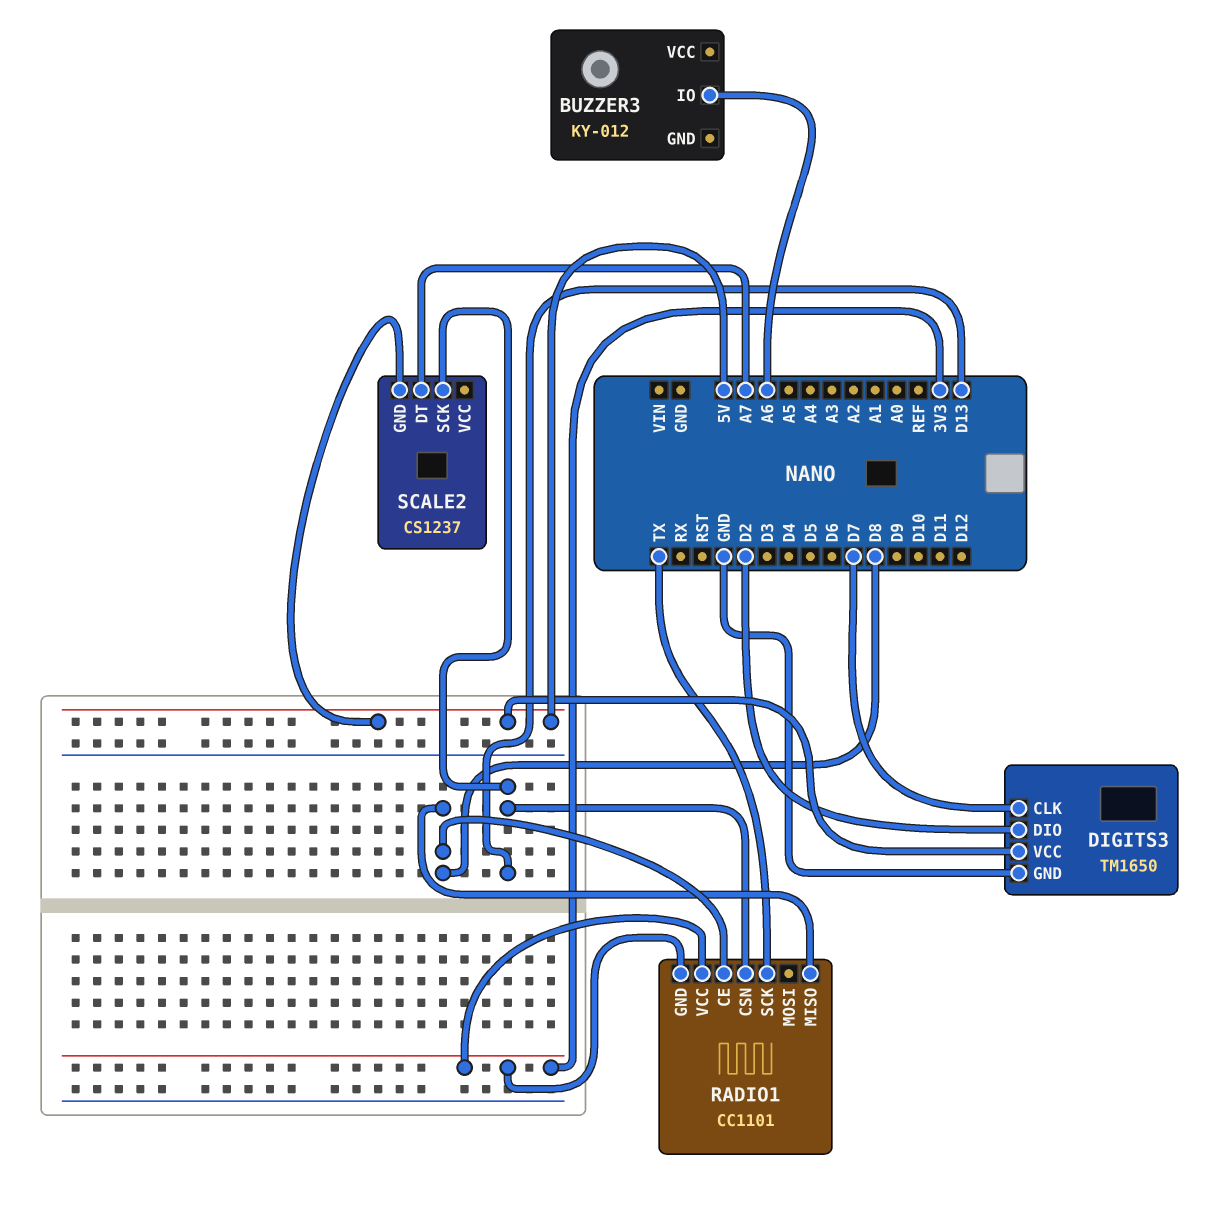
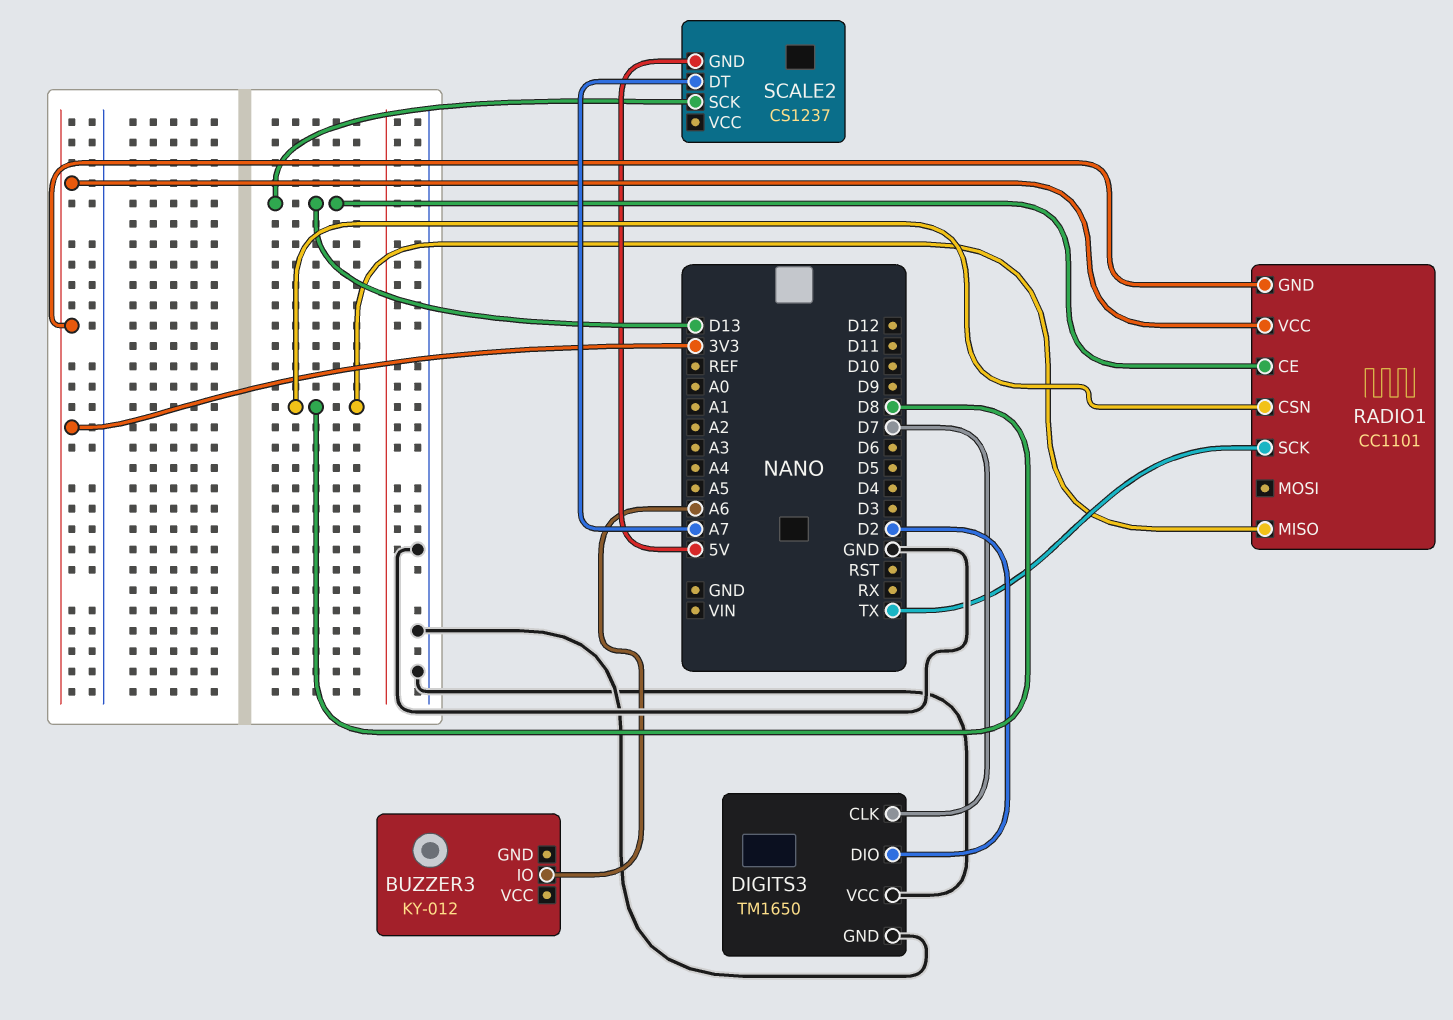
DIGITS3 pin VCC: 5V -> GND
RADIO1 pin CE: D8 -> D13
RADIO1 pin CSN: D13 -> D8

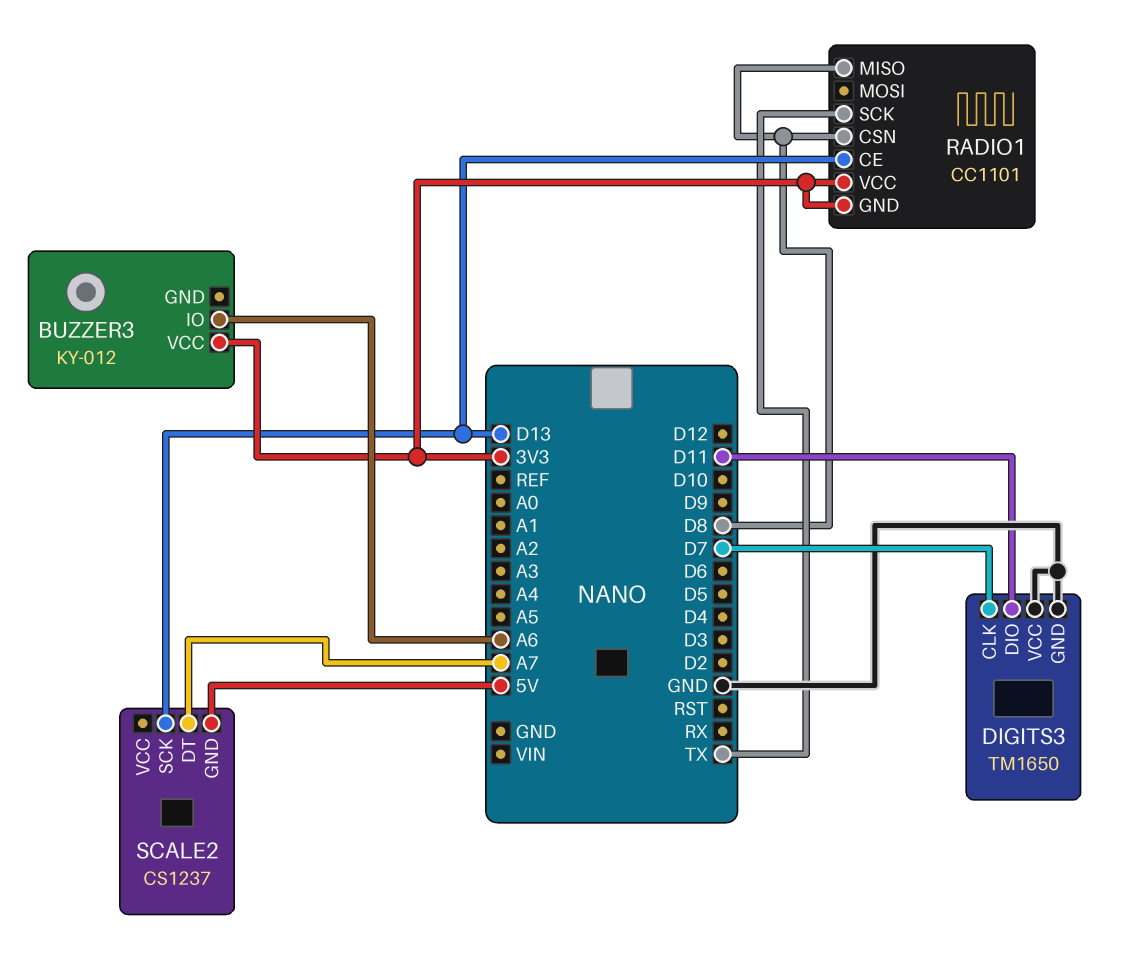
BUZZER3 pin VCC: none -> 3V3
DIGITS3 pin DIO: D2 -> D11

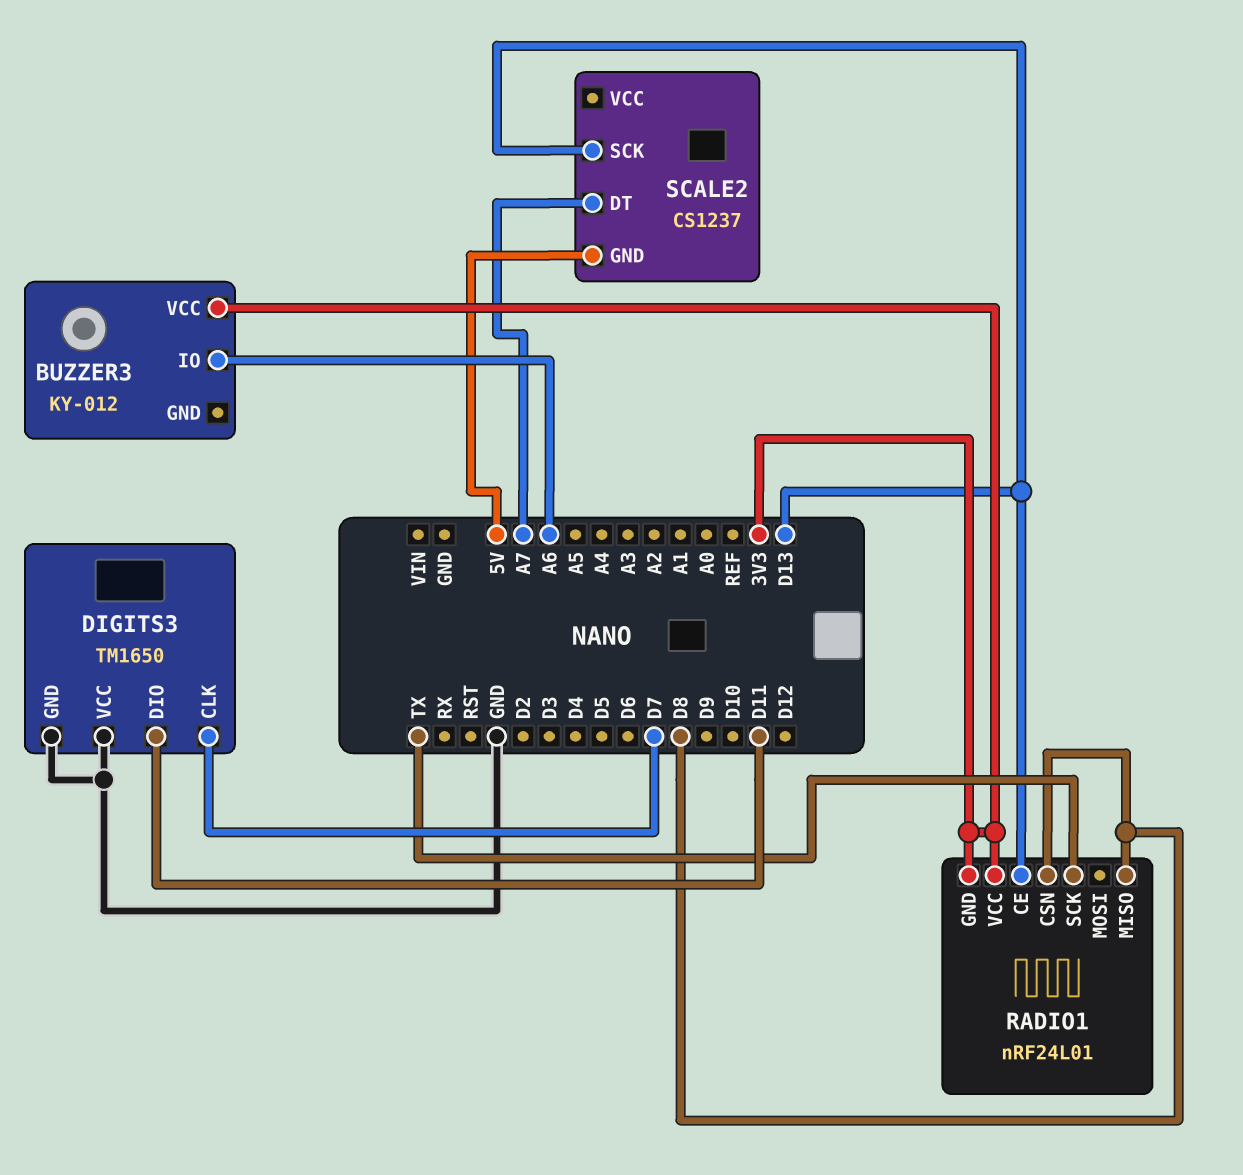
RADIO1: CC1101 -> nRF24L01

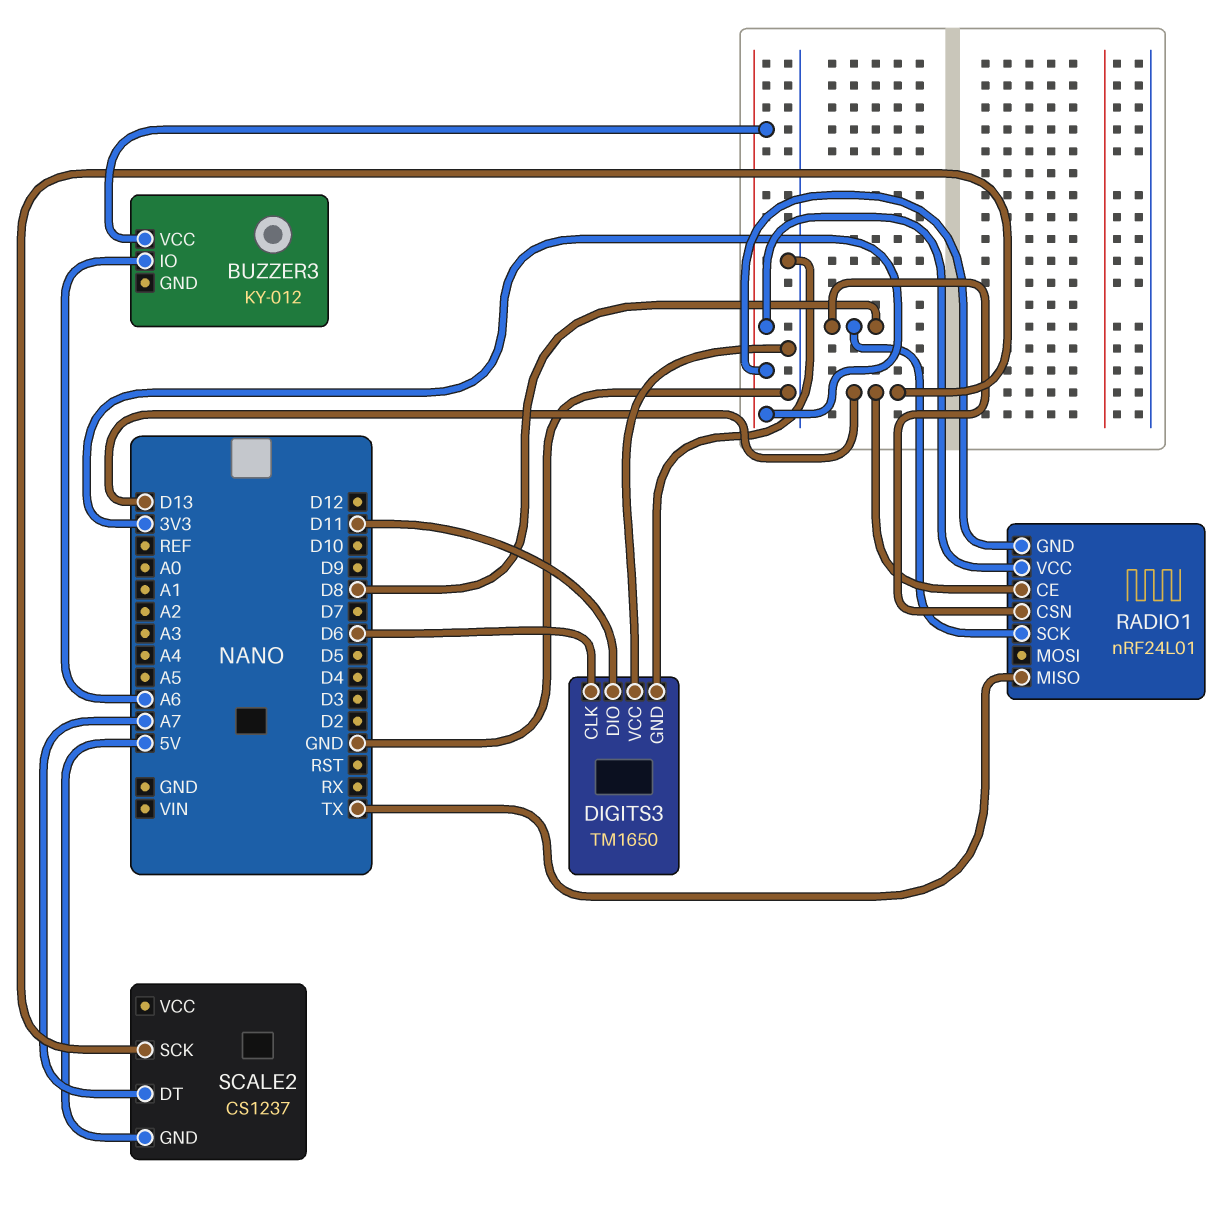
DIGITS3 pin CLK: D7 -> D6
RADIO1 pin MISO: D8 -> TX
RADIO1 pin SCK: TX -> D8

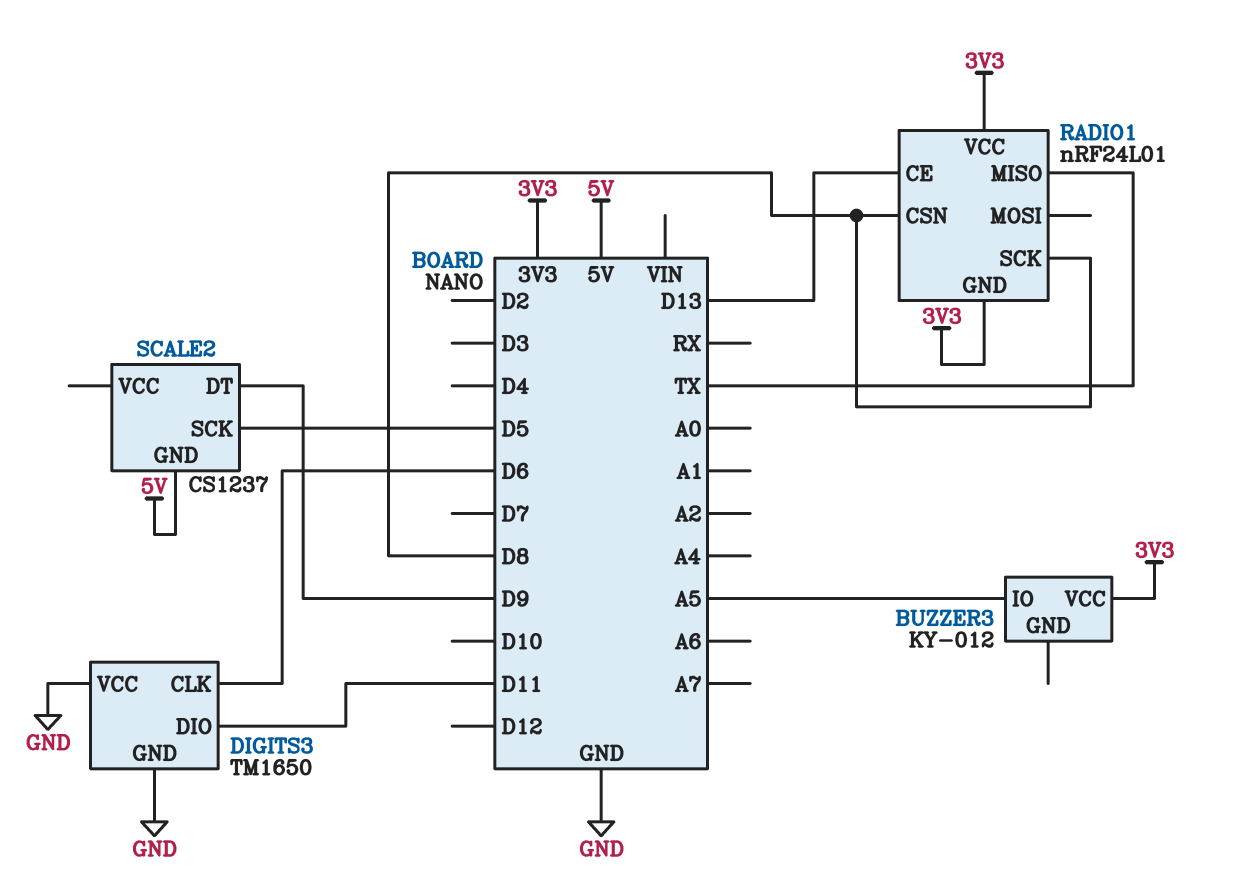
BUZZER3 pin IO: A6 -> A5
SCALE2 pin DT: A7 -> D9
SCALE2 pin SCK: D13 -> D5

